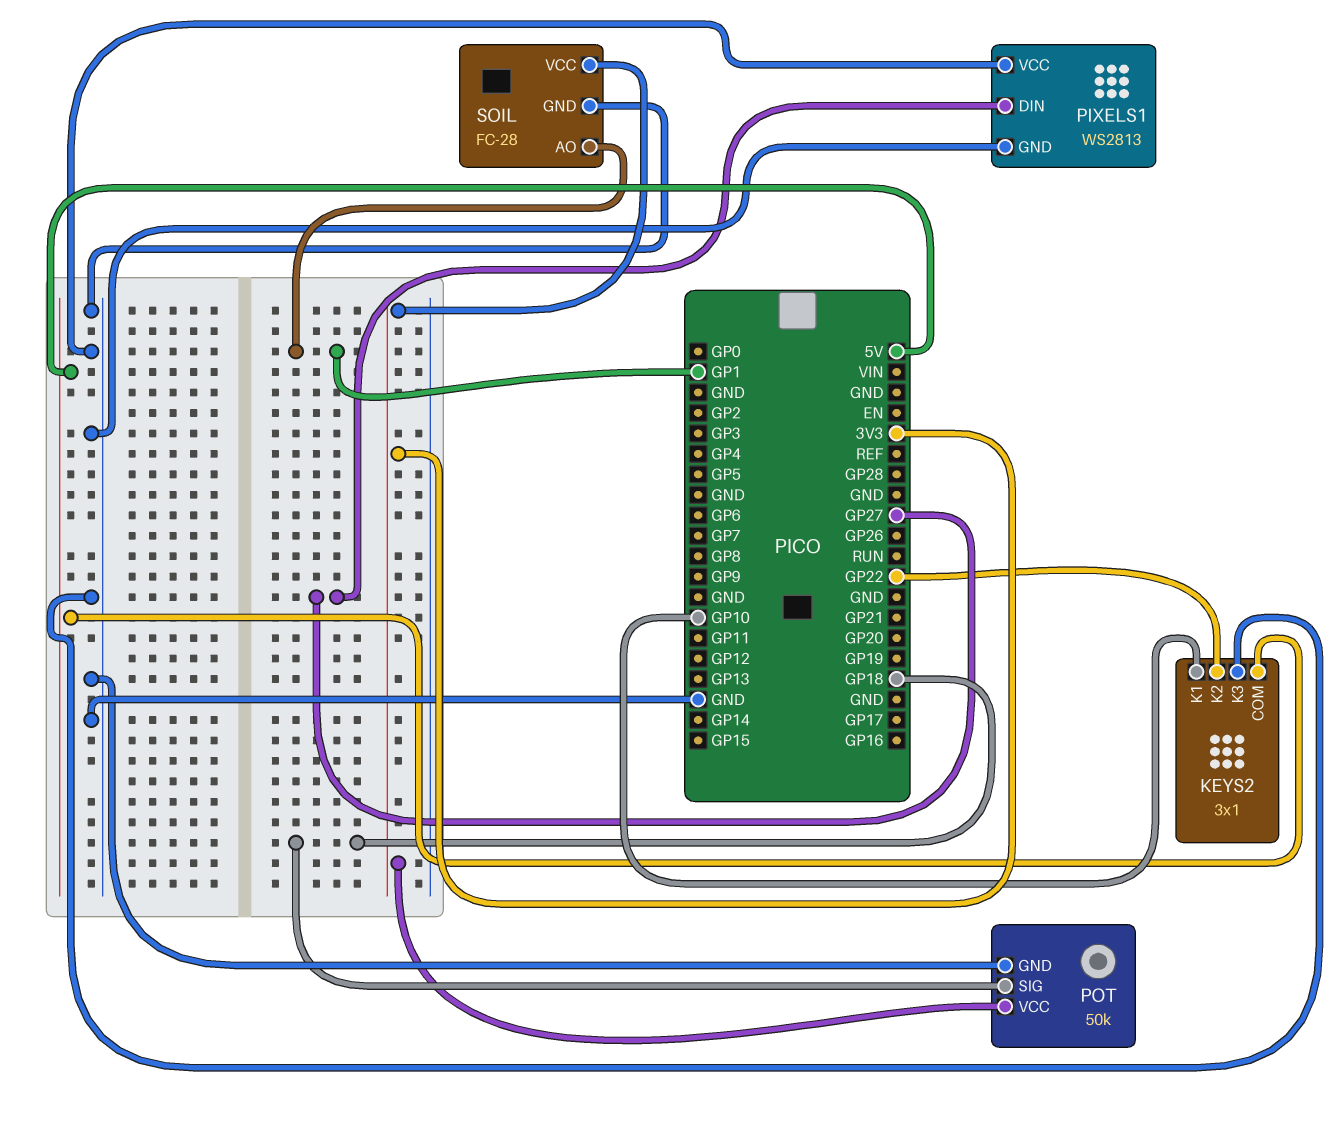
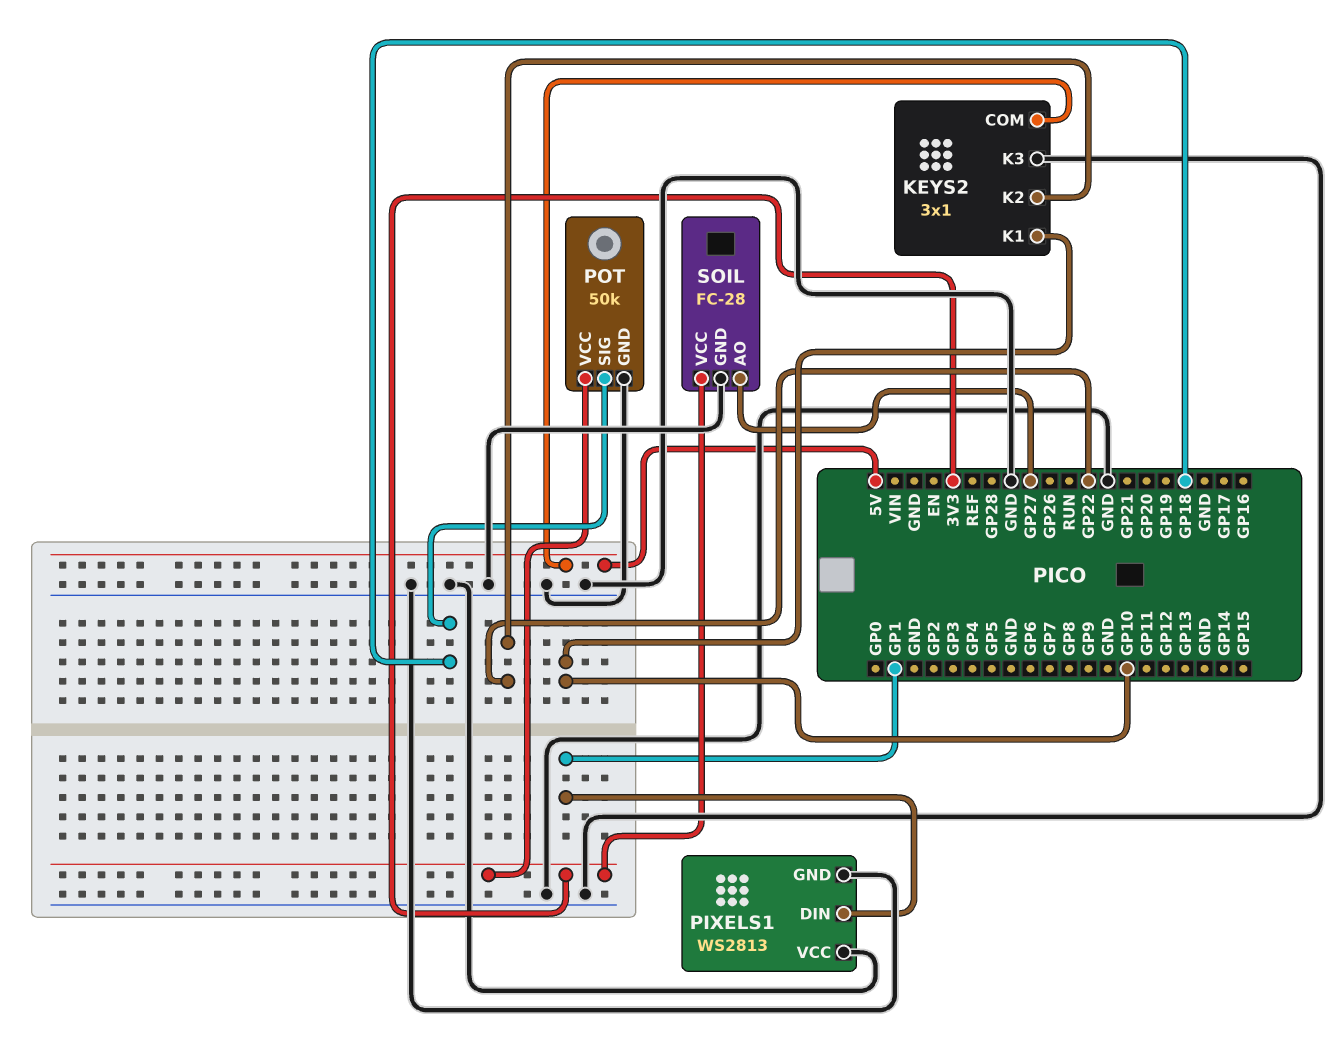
PIXELS1 pin DIN: GP27 -> GP1
SOIL pin AO: GP1 -> GP27

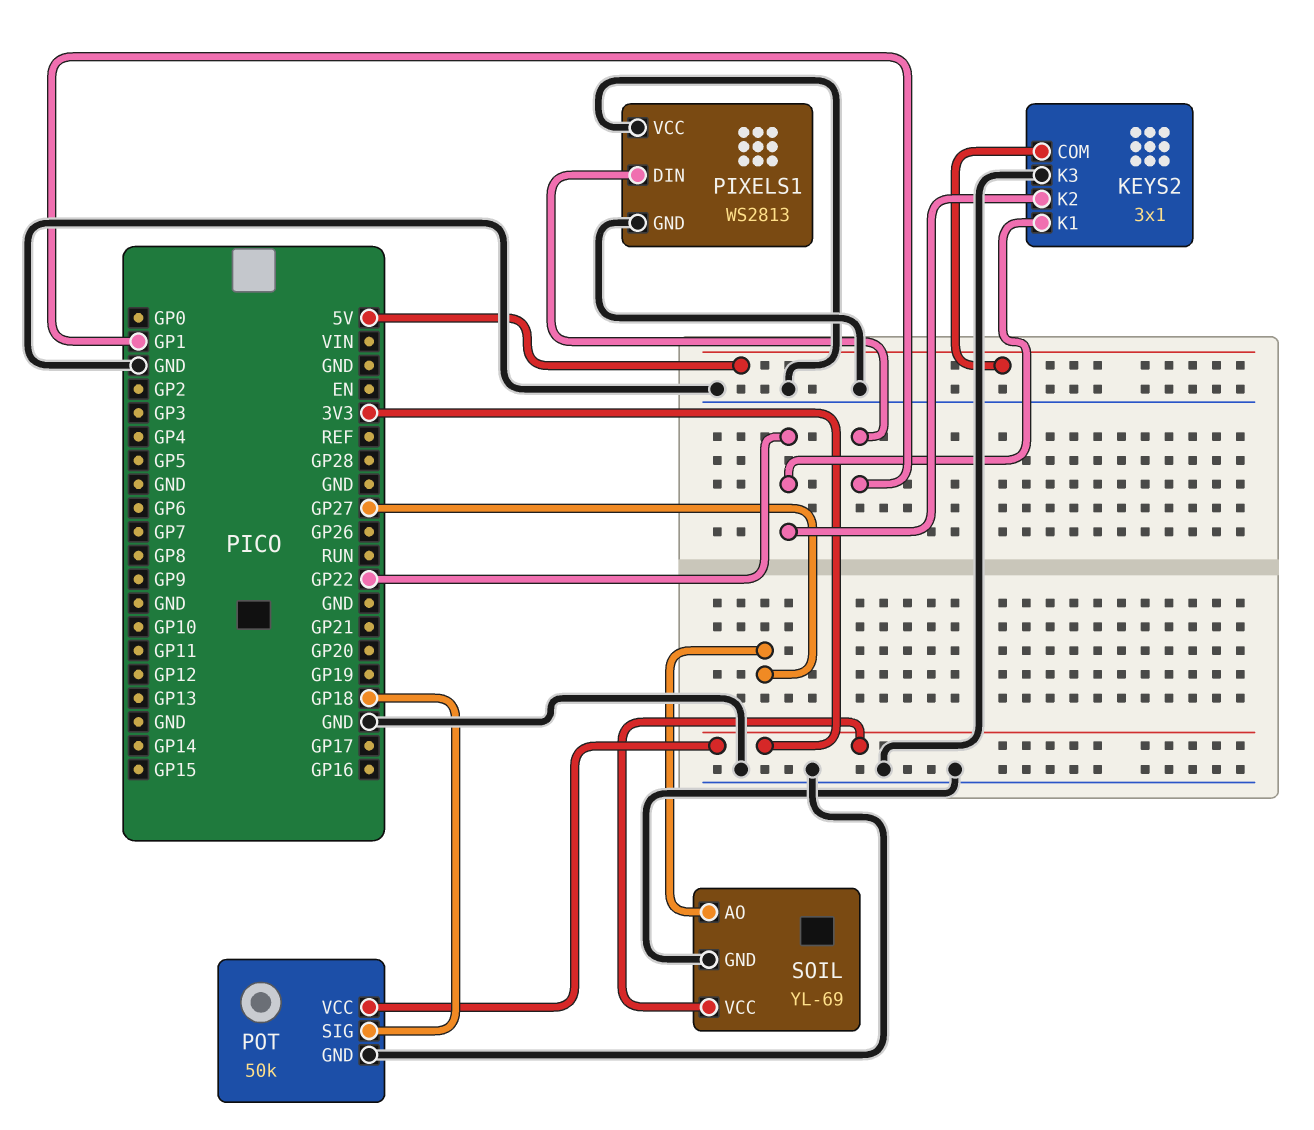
KEYS2 pin K1: GP10 -> GP22
SOIL: FC-28 -> YL-69

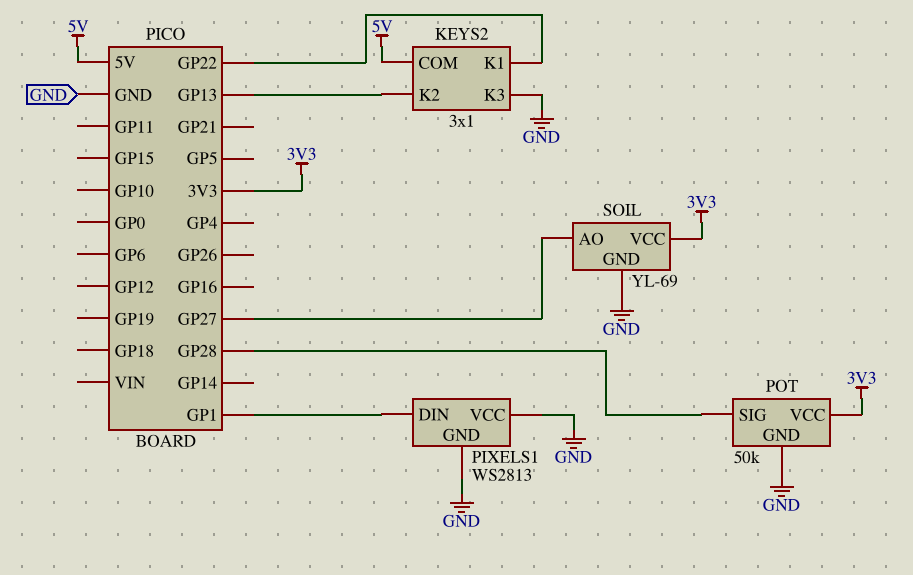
KEYS2 pin K2: GP22 -> GP13
POT pin SIG: GP18 -> GP28

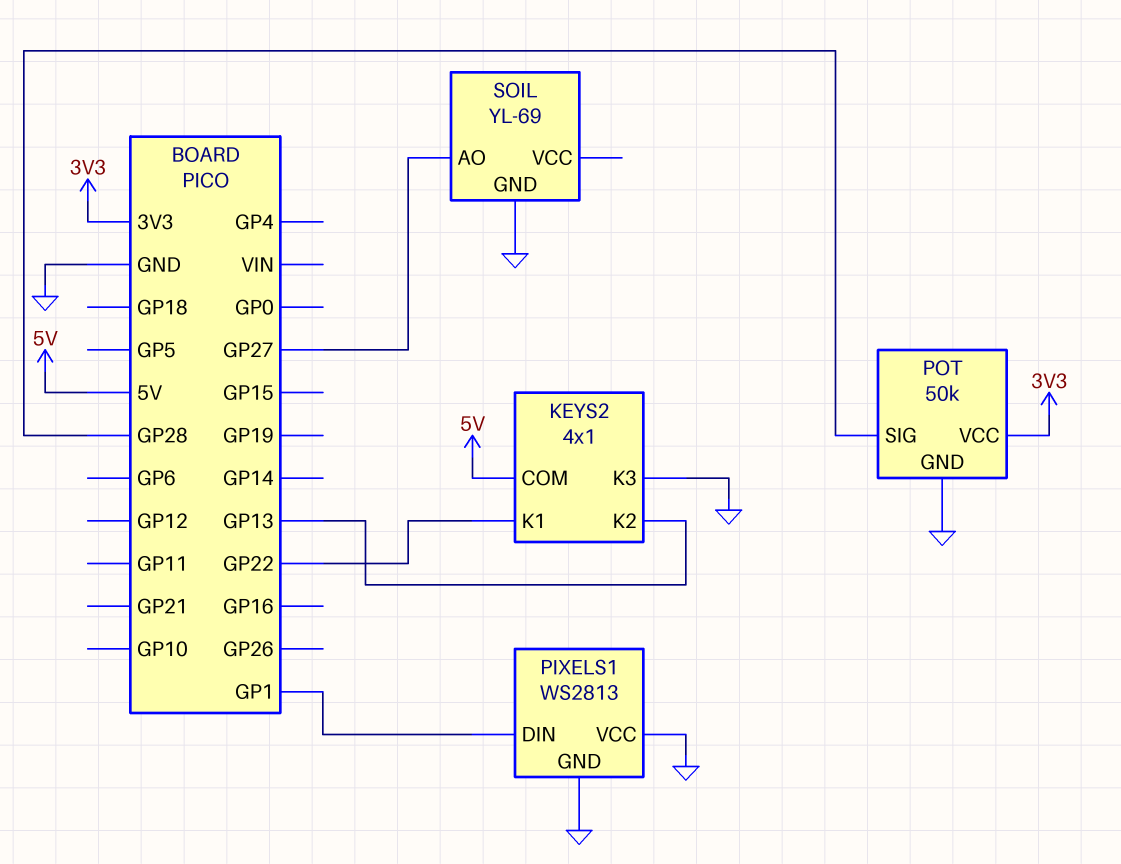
KEYS2: 3x1 -> 4x1
SOIL pin VCC: 3V3 -> none

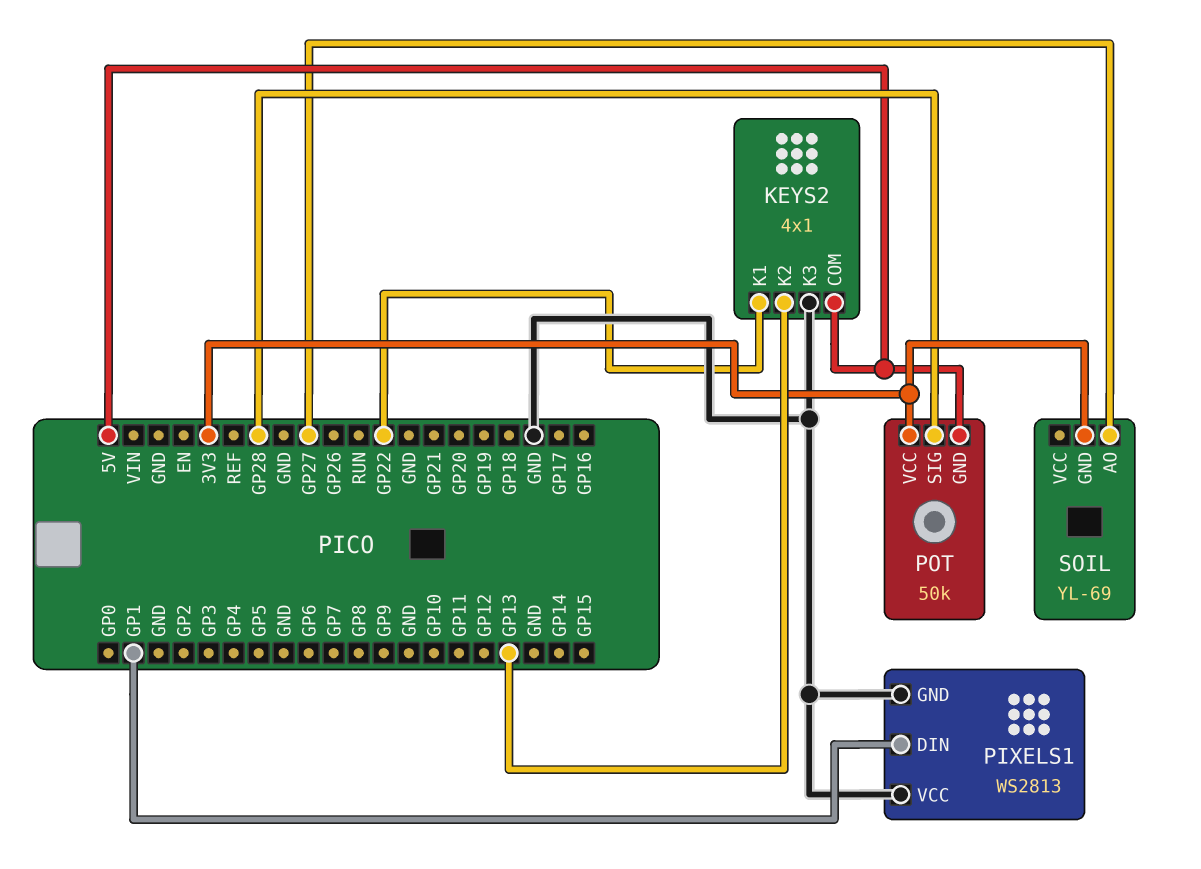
POT pin GND: GND -> 5V
SOIL pin GND: GND -> 3V3

